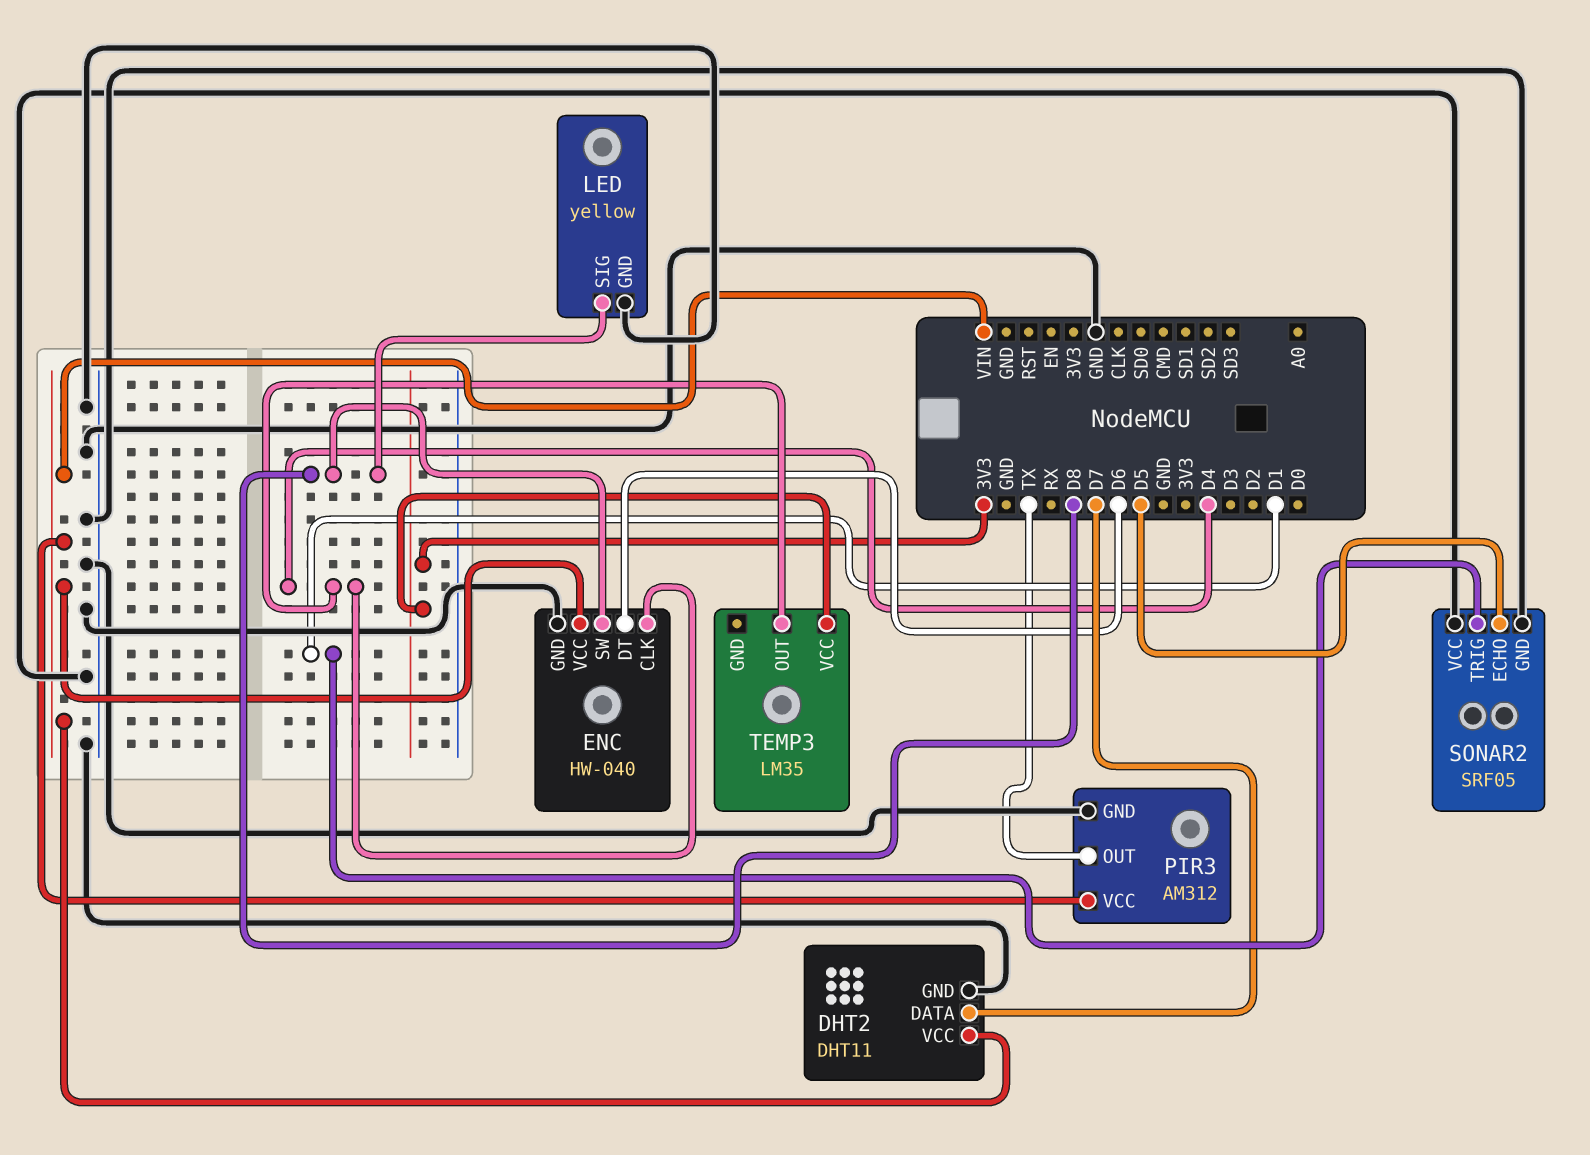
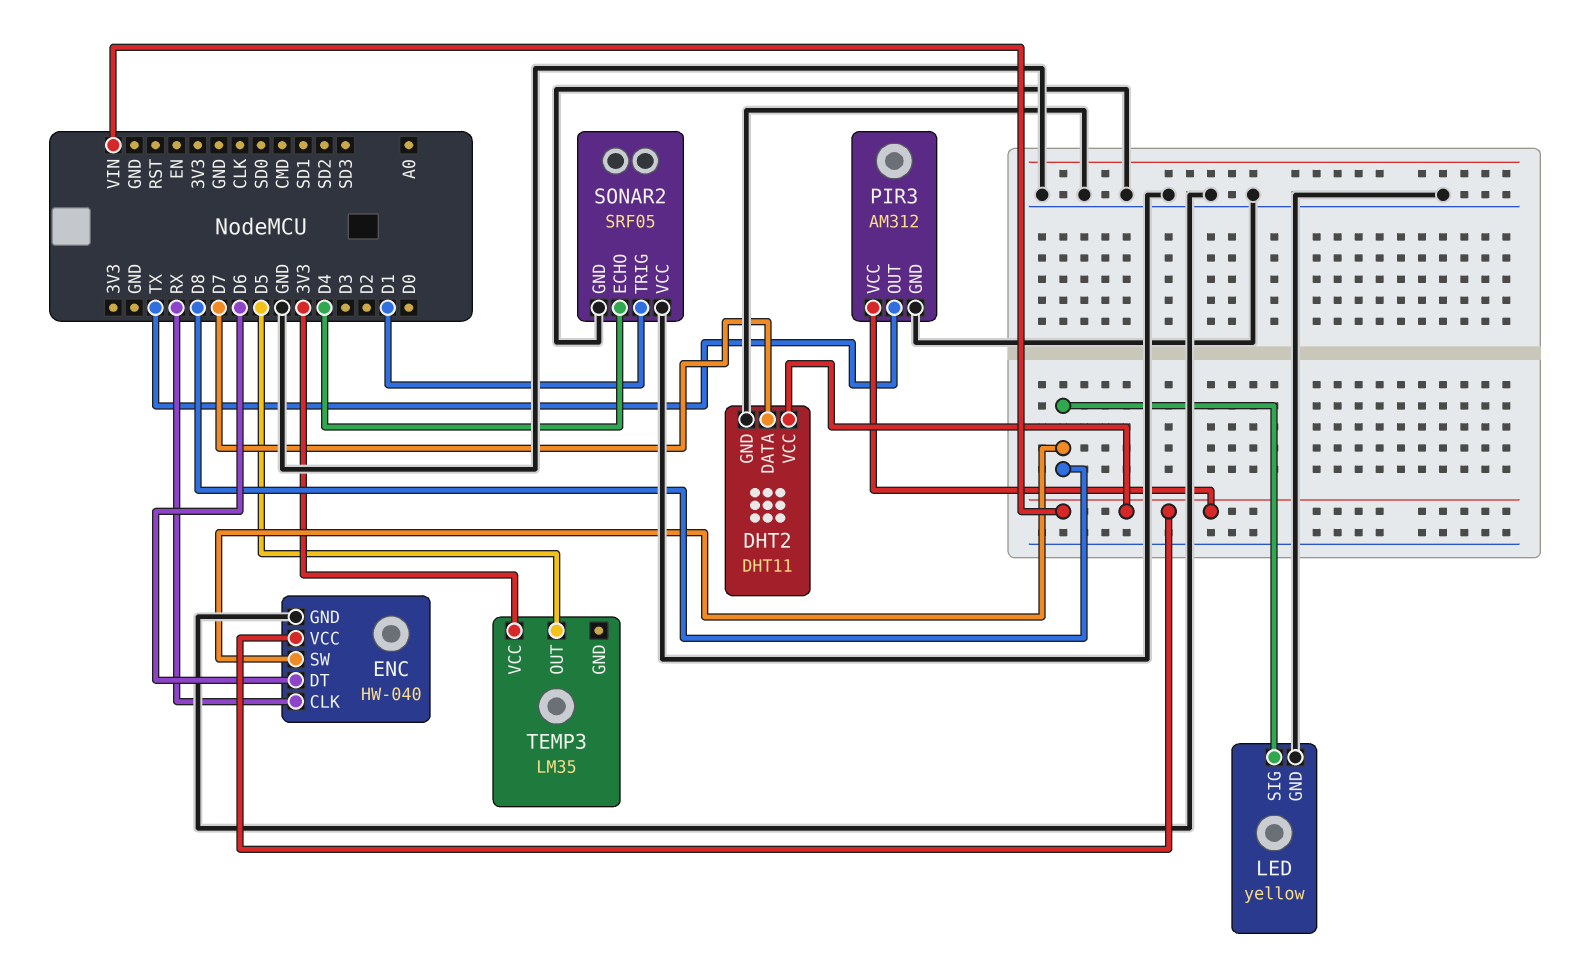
ENC pin CLK: D4 -> RX
SONAR2 pin ECHO: D5 -> D4
TEMP3 pin OUT: D4 -> D5

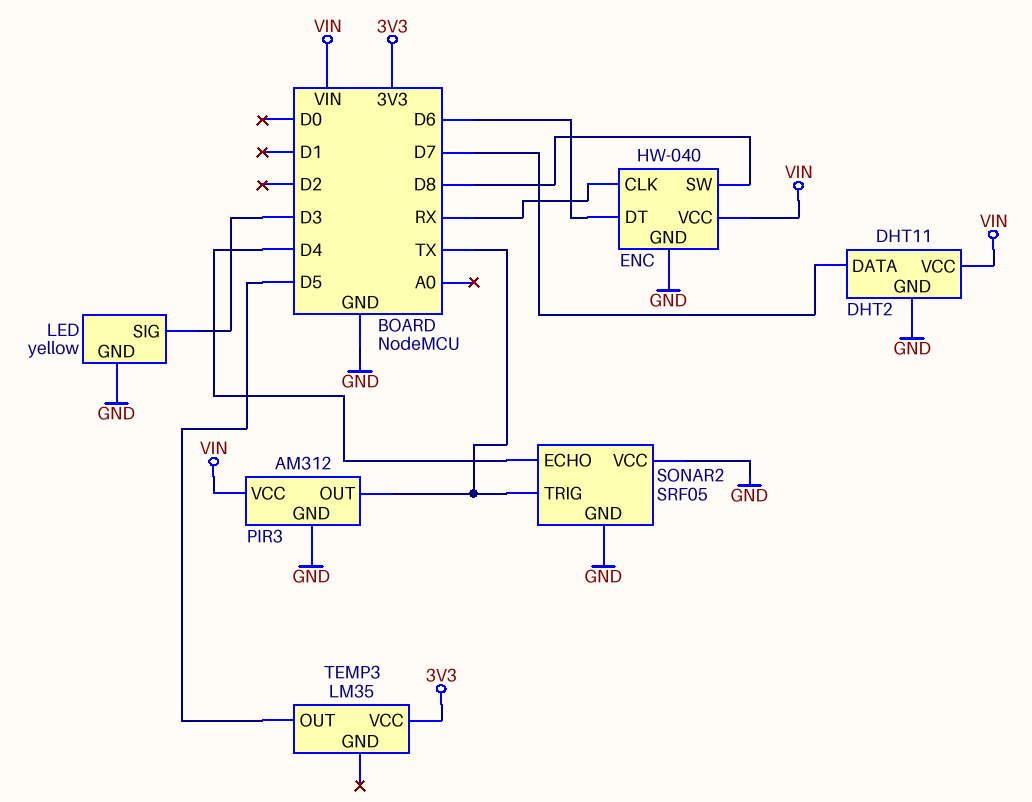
LED pin SIG: D8 -> D3
SONAR2 pin TRIG: D1 -> TX

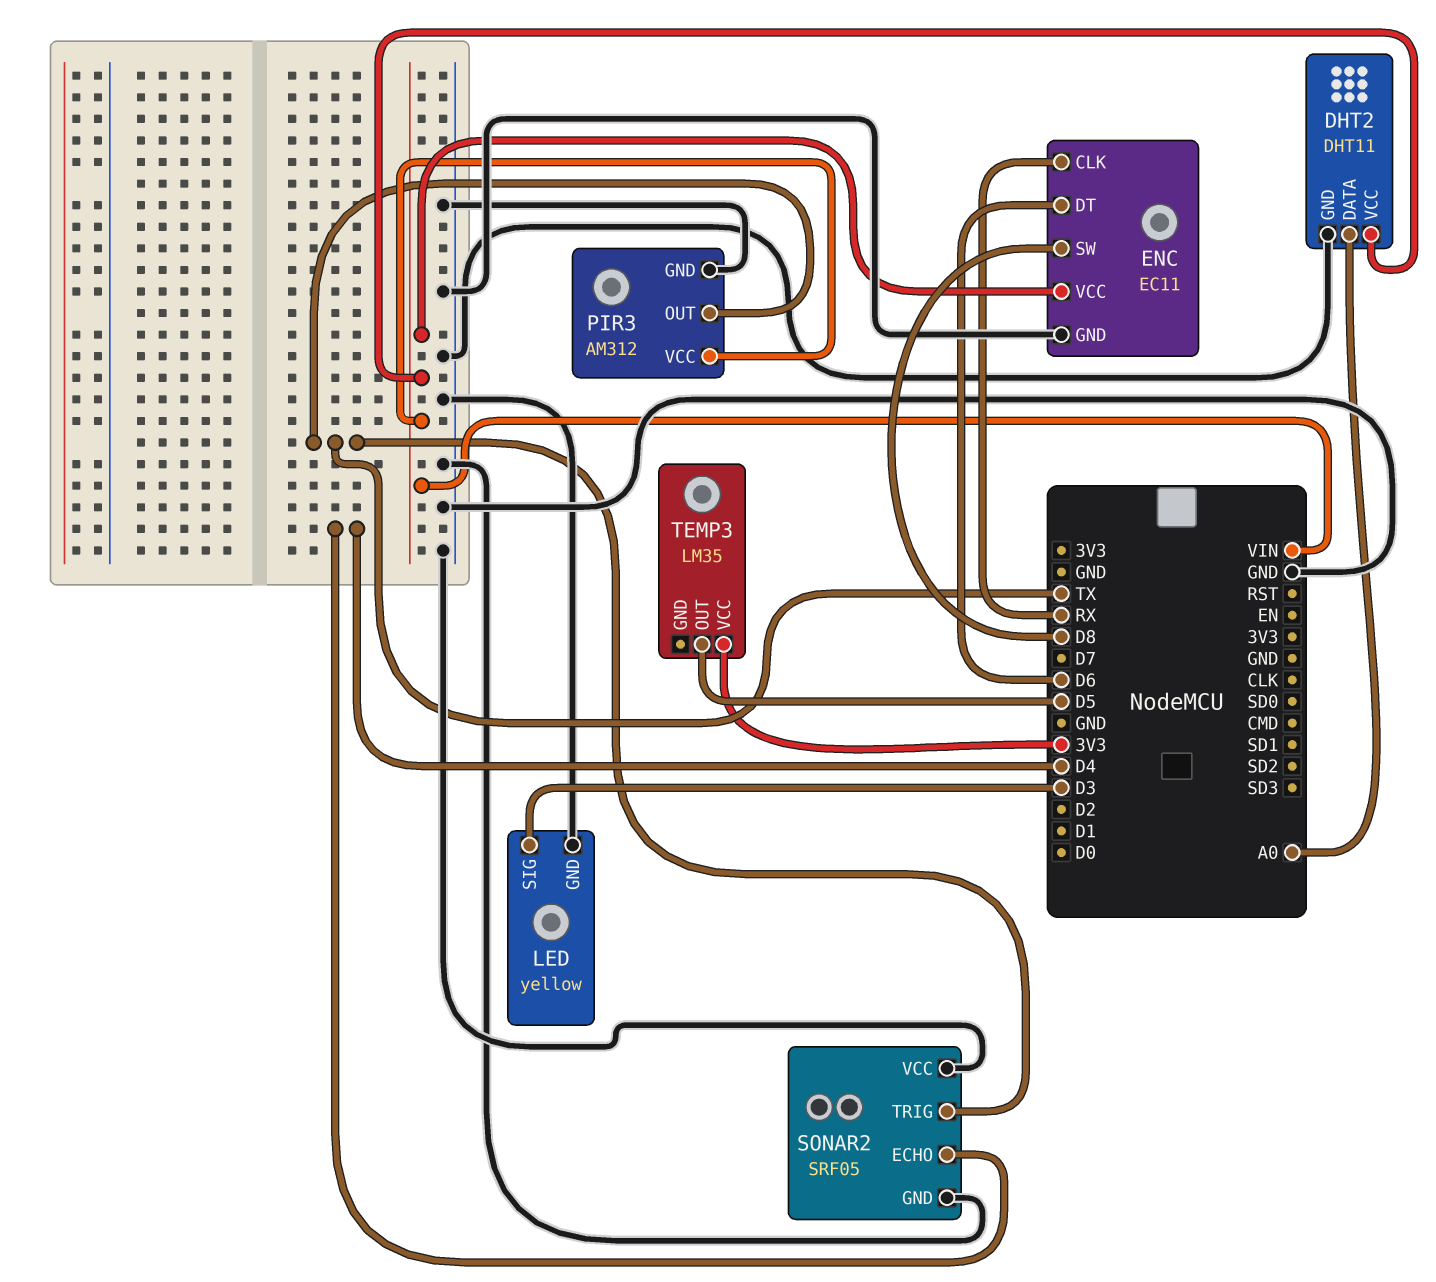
DHT2 pin DATA: D7 -> A0
ENC: HW-040 -> EC11

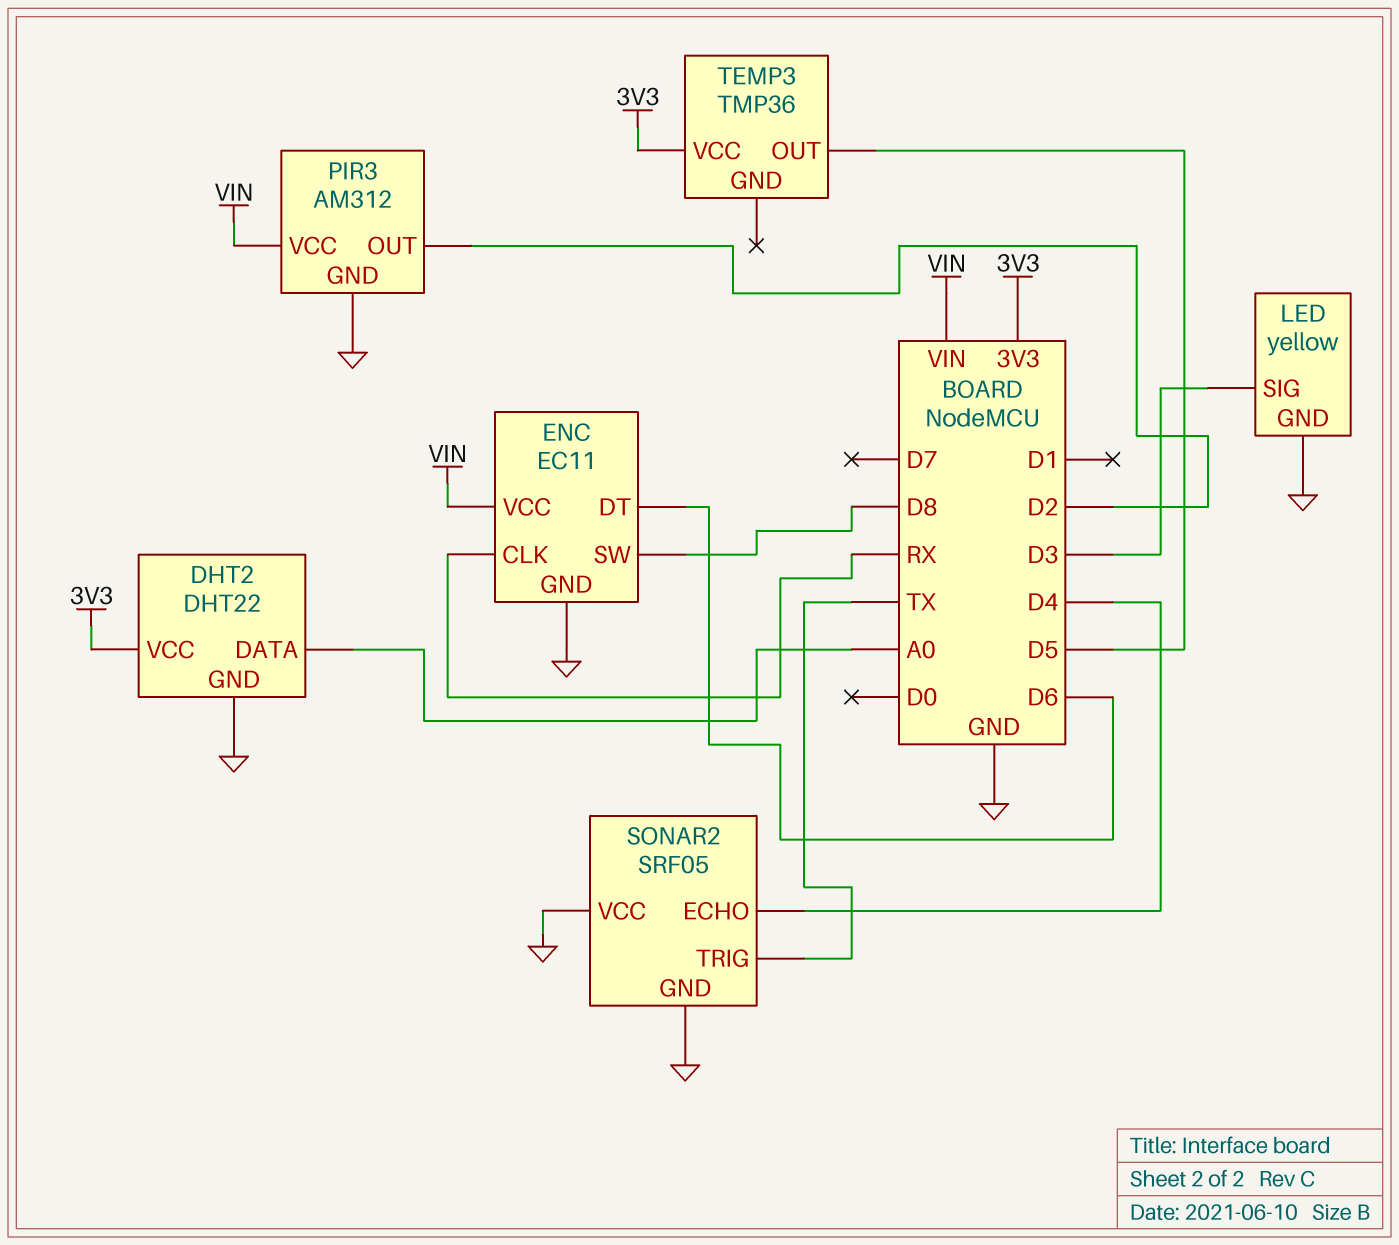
DHT2: DHT11 -> DHT22
DHT2 pin VCC: VIN -> 3V3
PIR3 pin OUT: TX -> D2
TEMP3: LM35 -> TMP36

